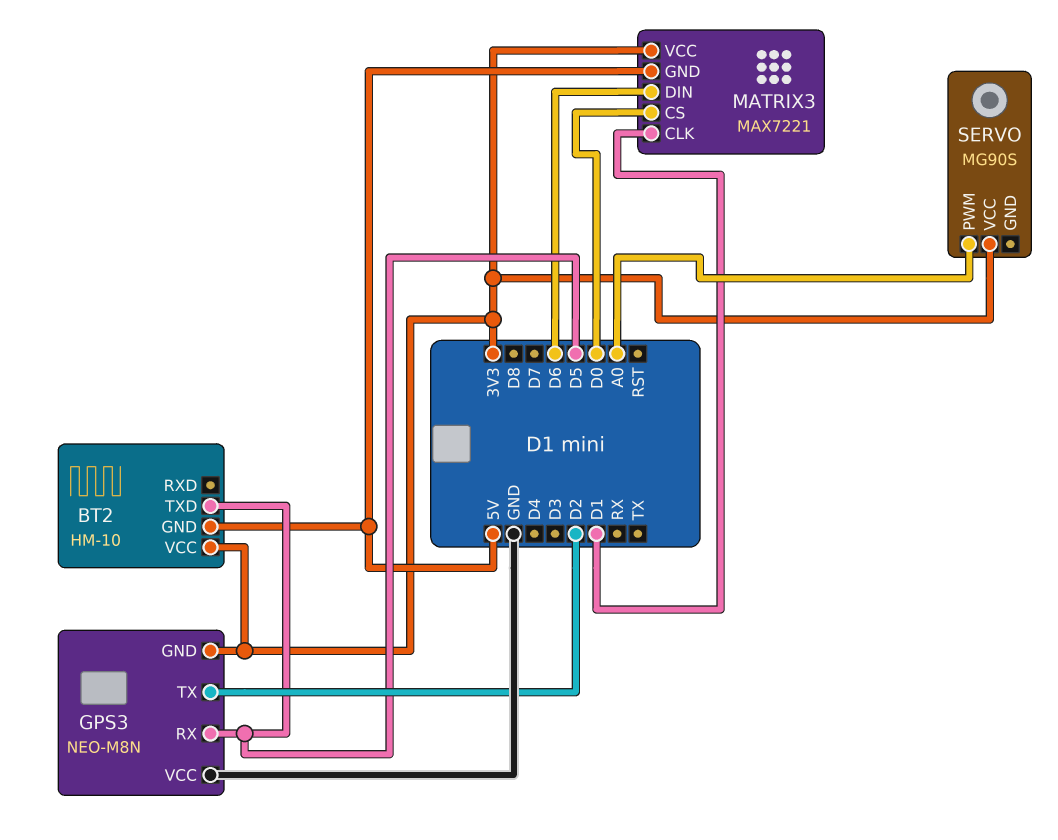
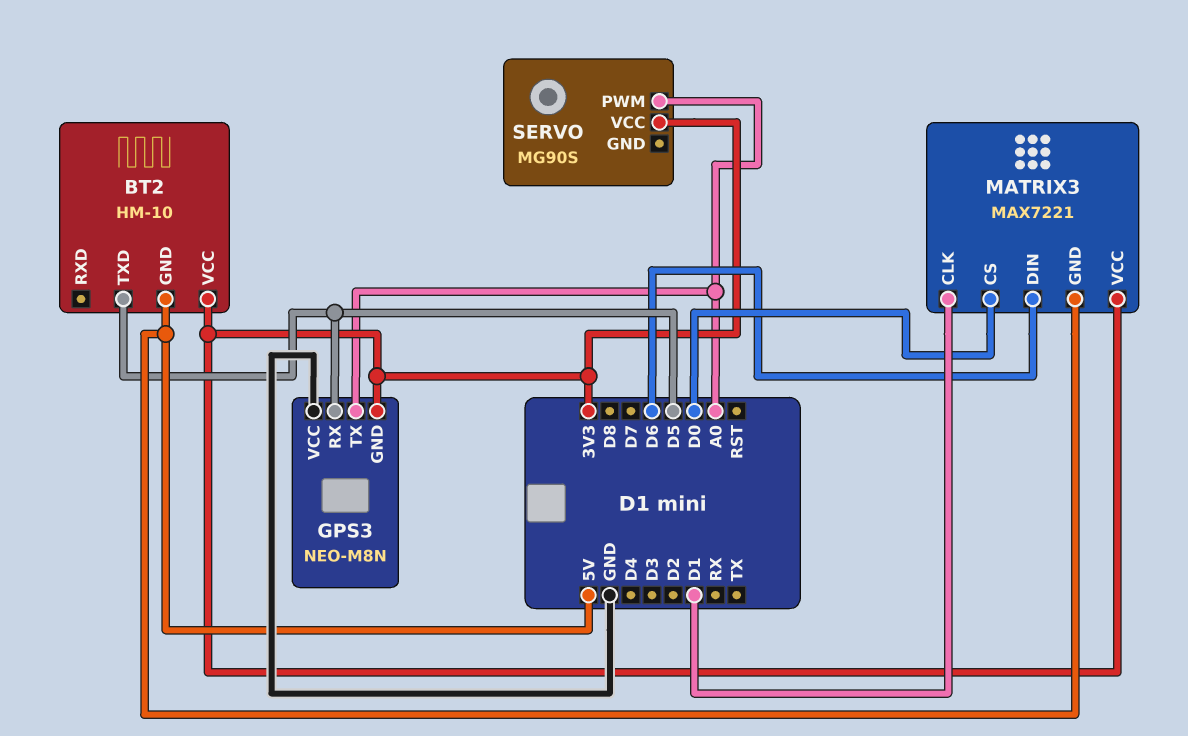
GPS3 pin TX: D2 -> A0

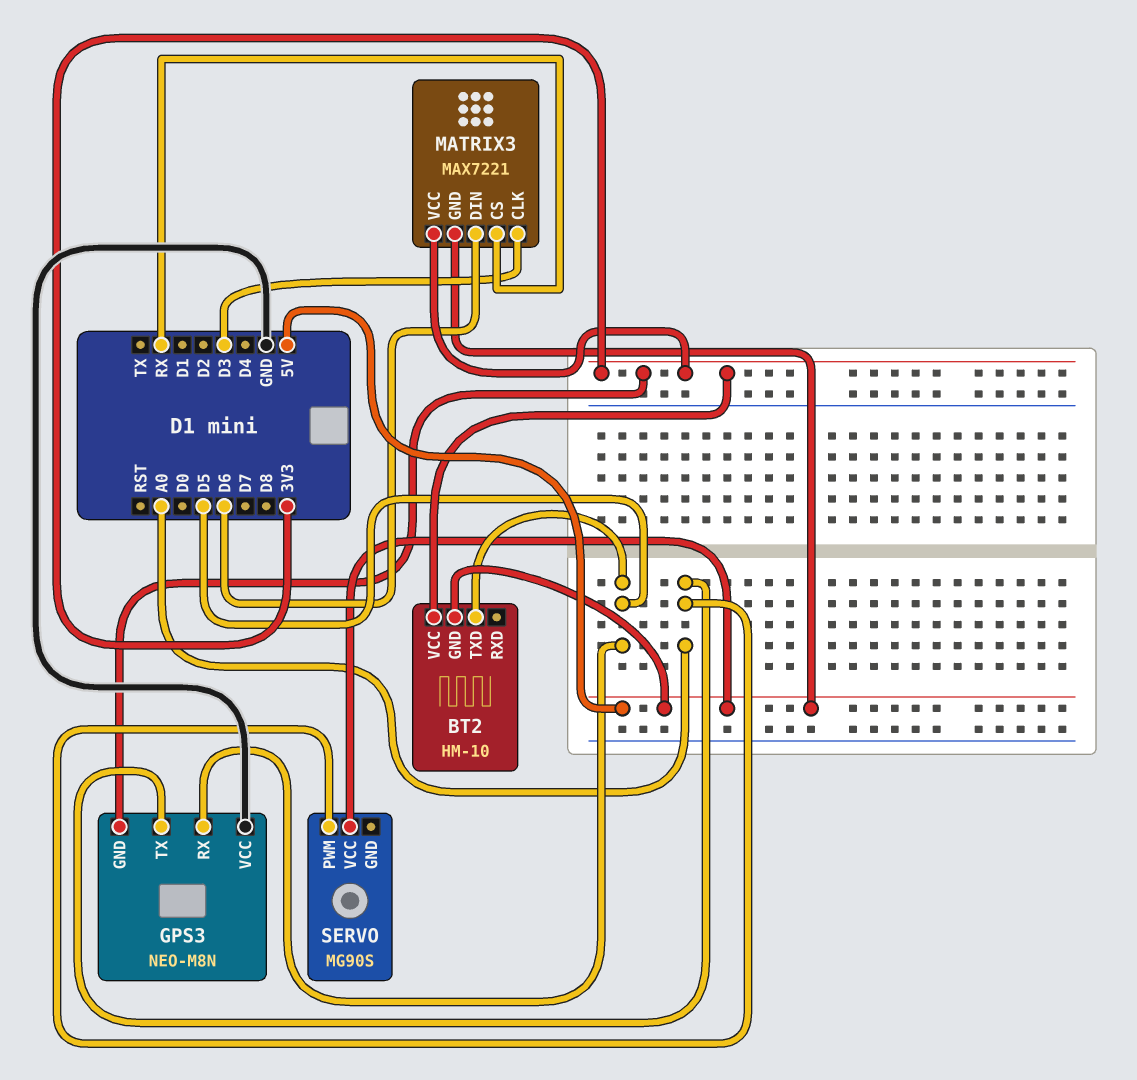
MATRIX3 pin CLK: D1 -> D3
MATRIX3 pin CS: D0 -> RX
SERVO pin VCC: 3V3 -> 5V

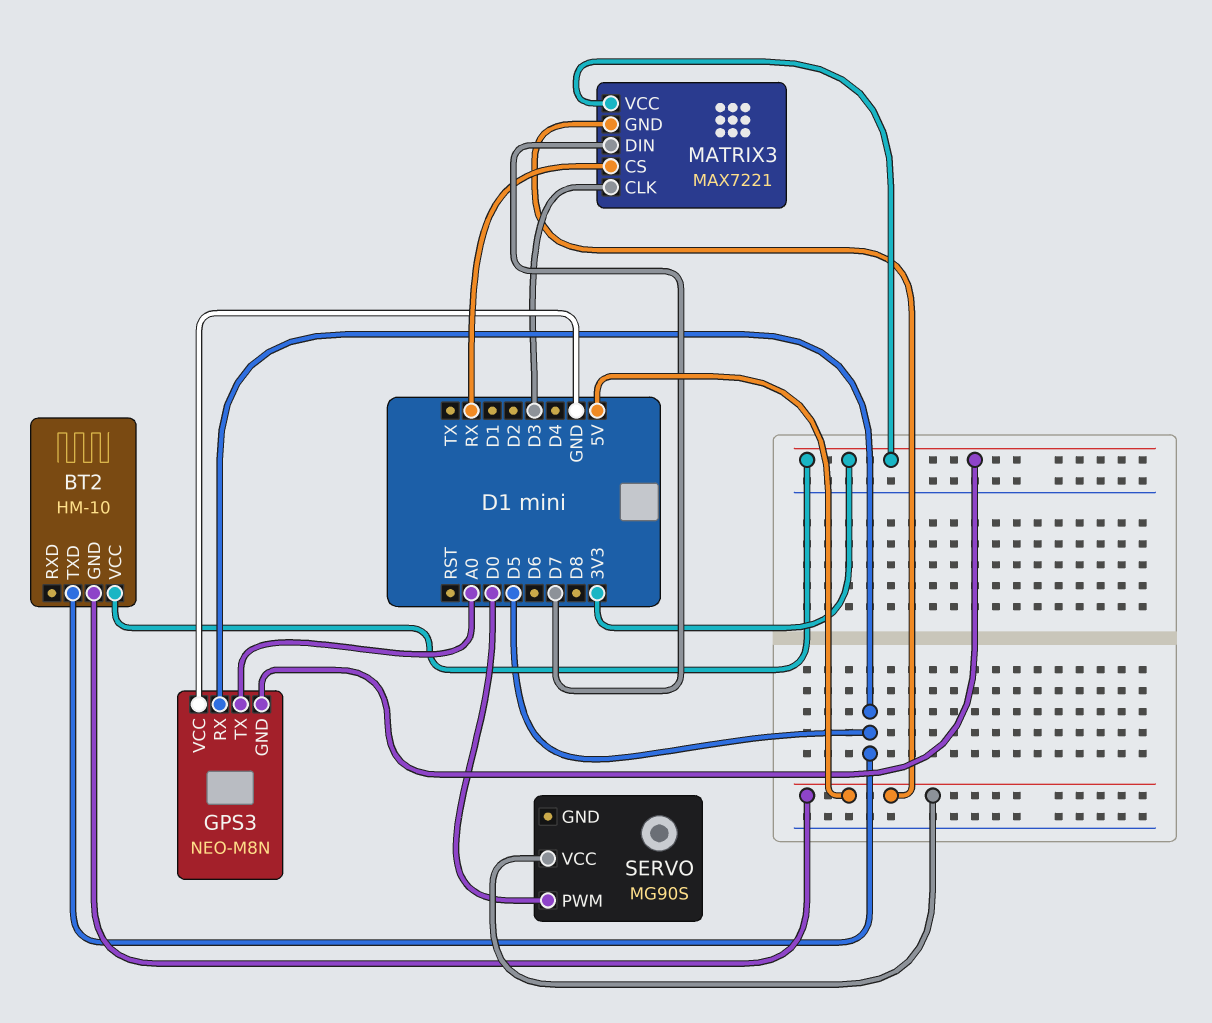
MATRIX3 pin DIN: D6 -> D7
SERVO pin PWM: A0 -> D0

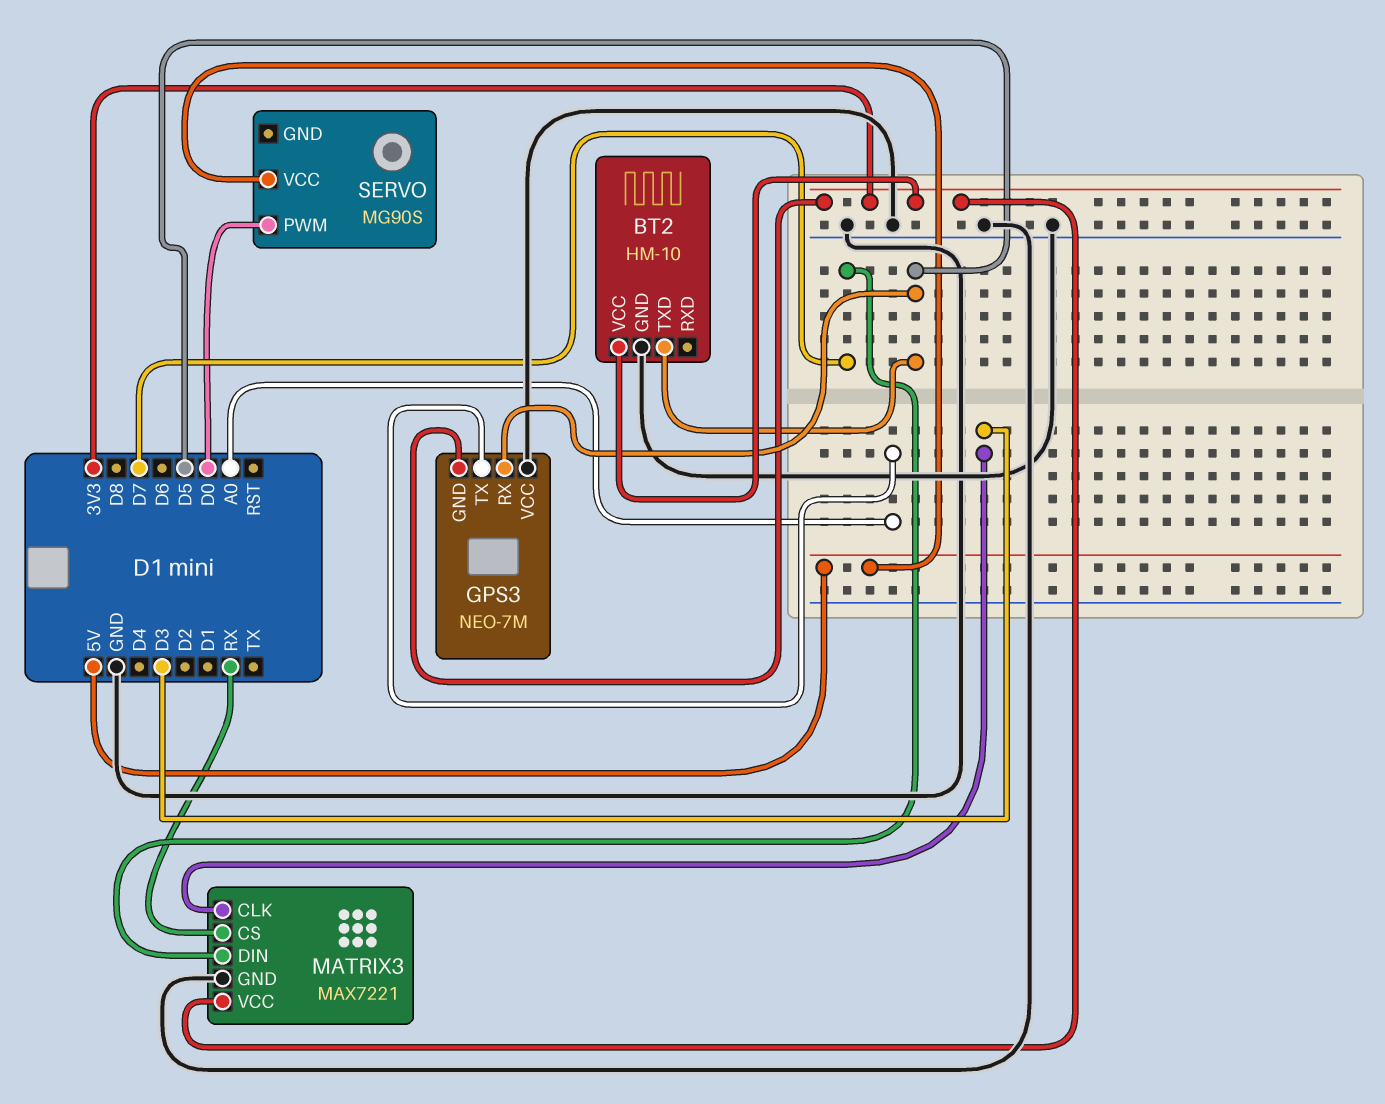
BT2 pin GND: 5V -> GND
GPS3: NEO-M8N -> NEO-7M
MATRIX3 pin GND: 5V -> GND

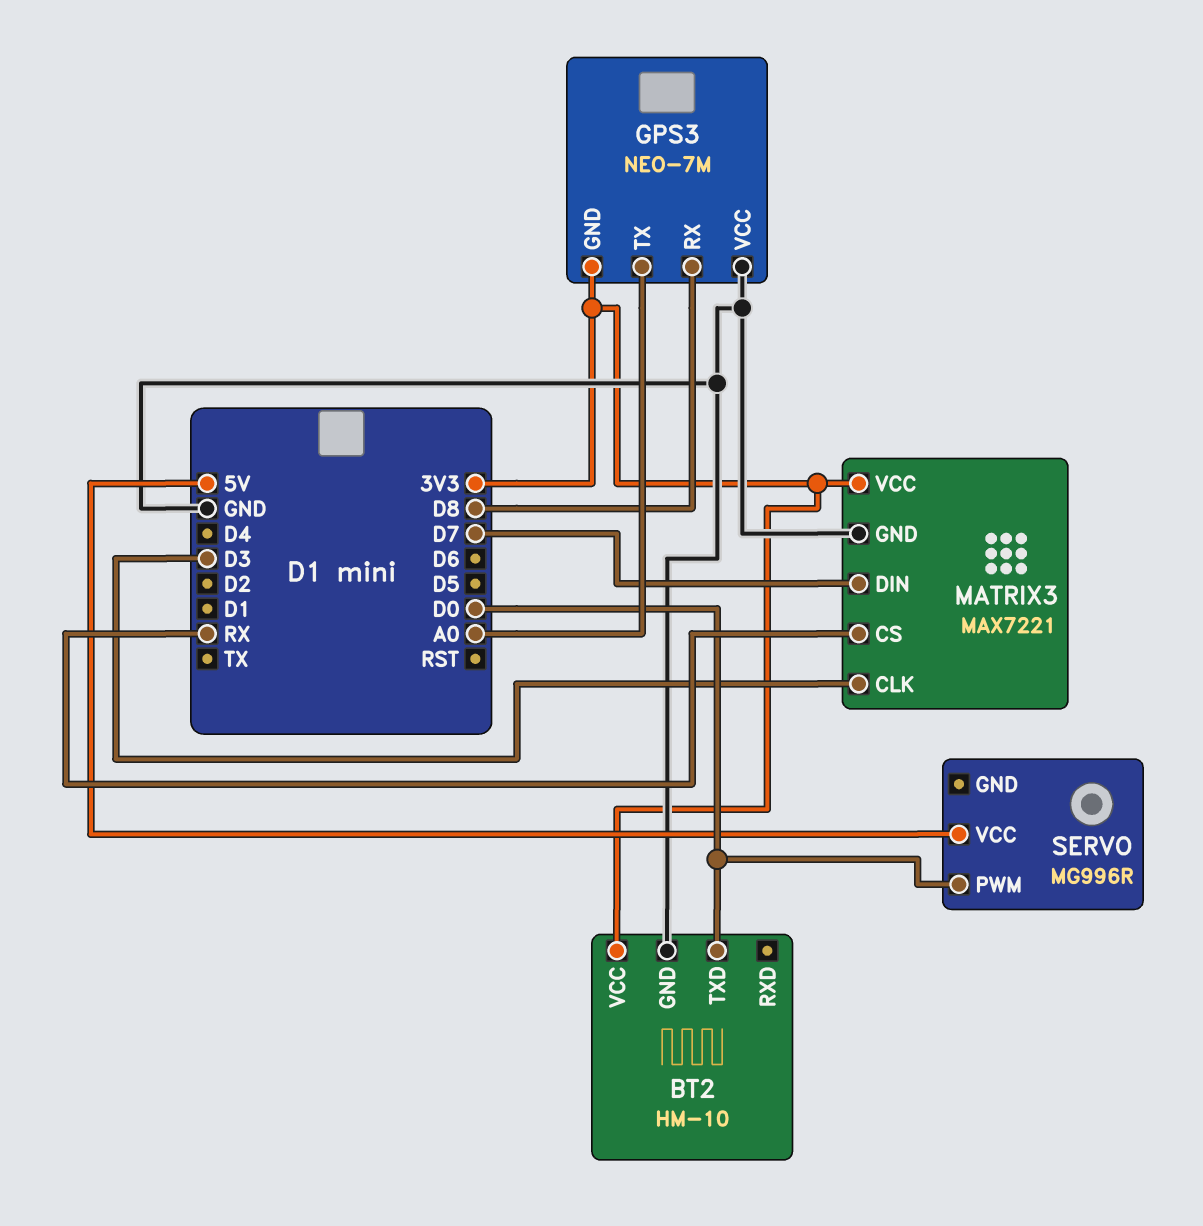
BT2 pin TXD: D5 -> D0
GPS3 pin RX: D5 -> D8
SERVO: MG90S -> MG996R

